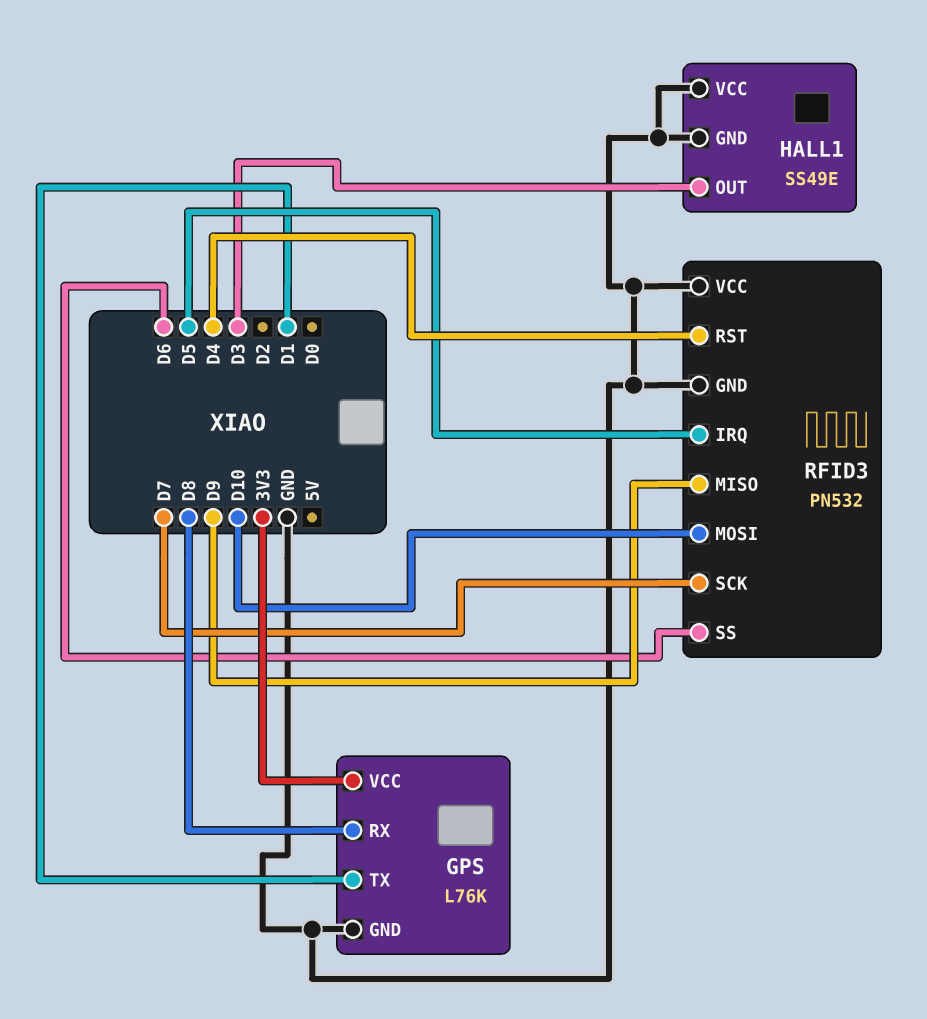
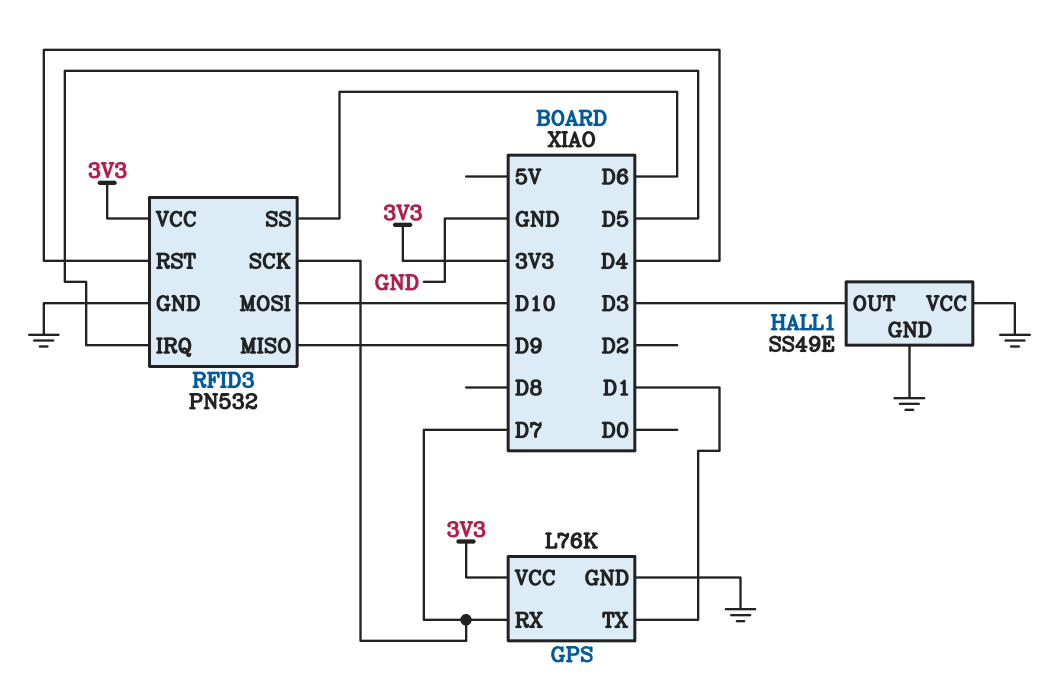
GPS pin RX: D8 -> D7
RFID3 pin VCC: GND -> 3V3

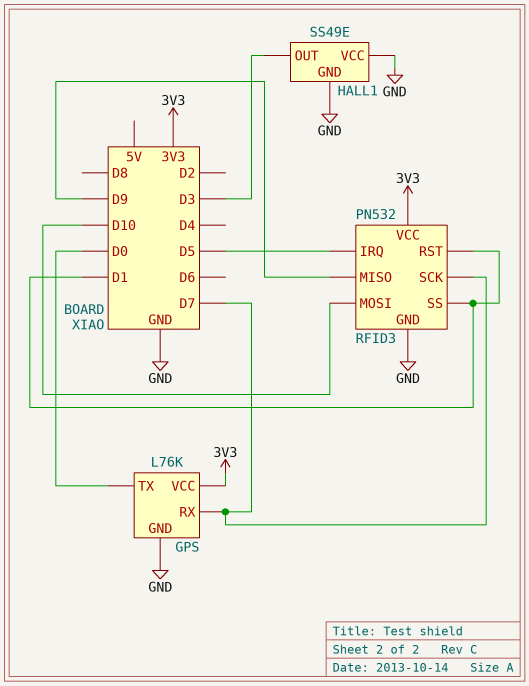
GPS pin TX: D1 -> D0
RFID3 pin RST: D4 -> D1
RFID3 pin SS: D6 -> D1

